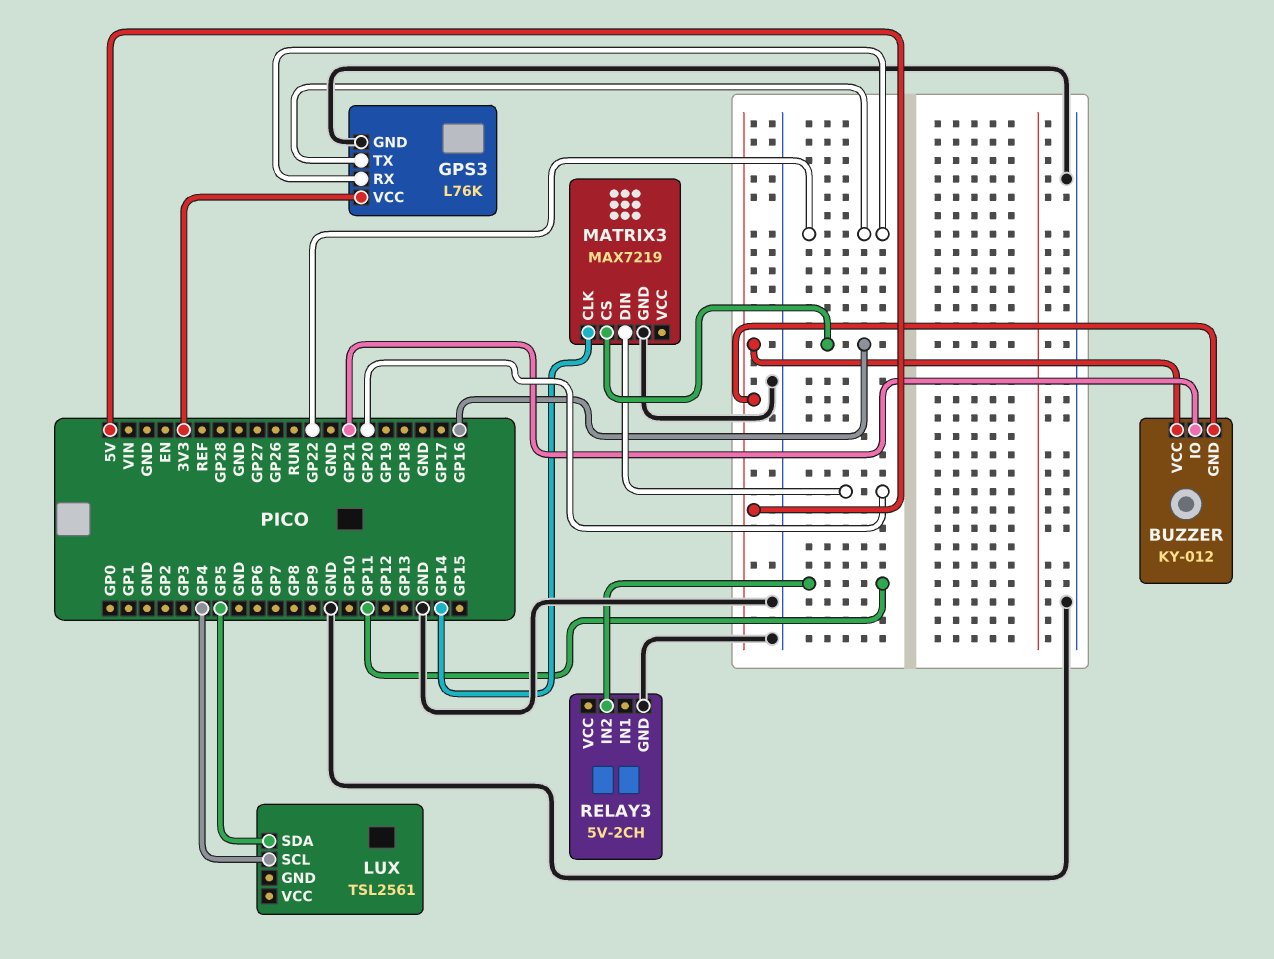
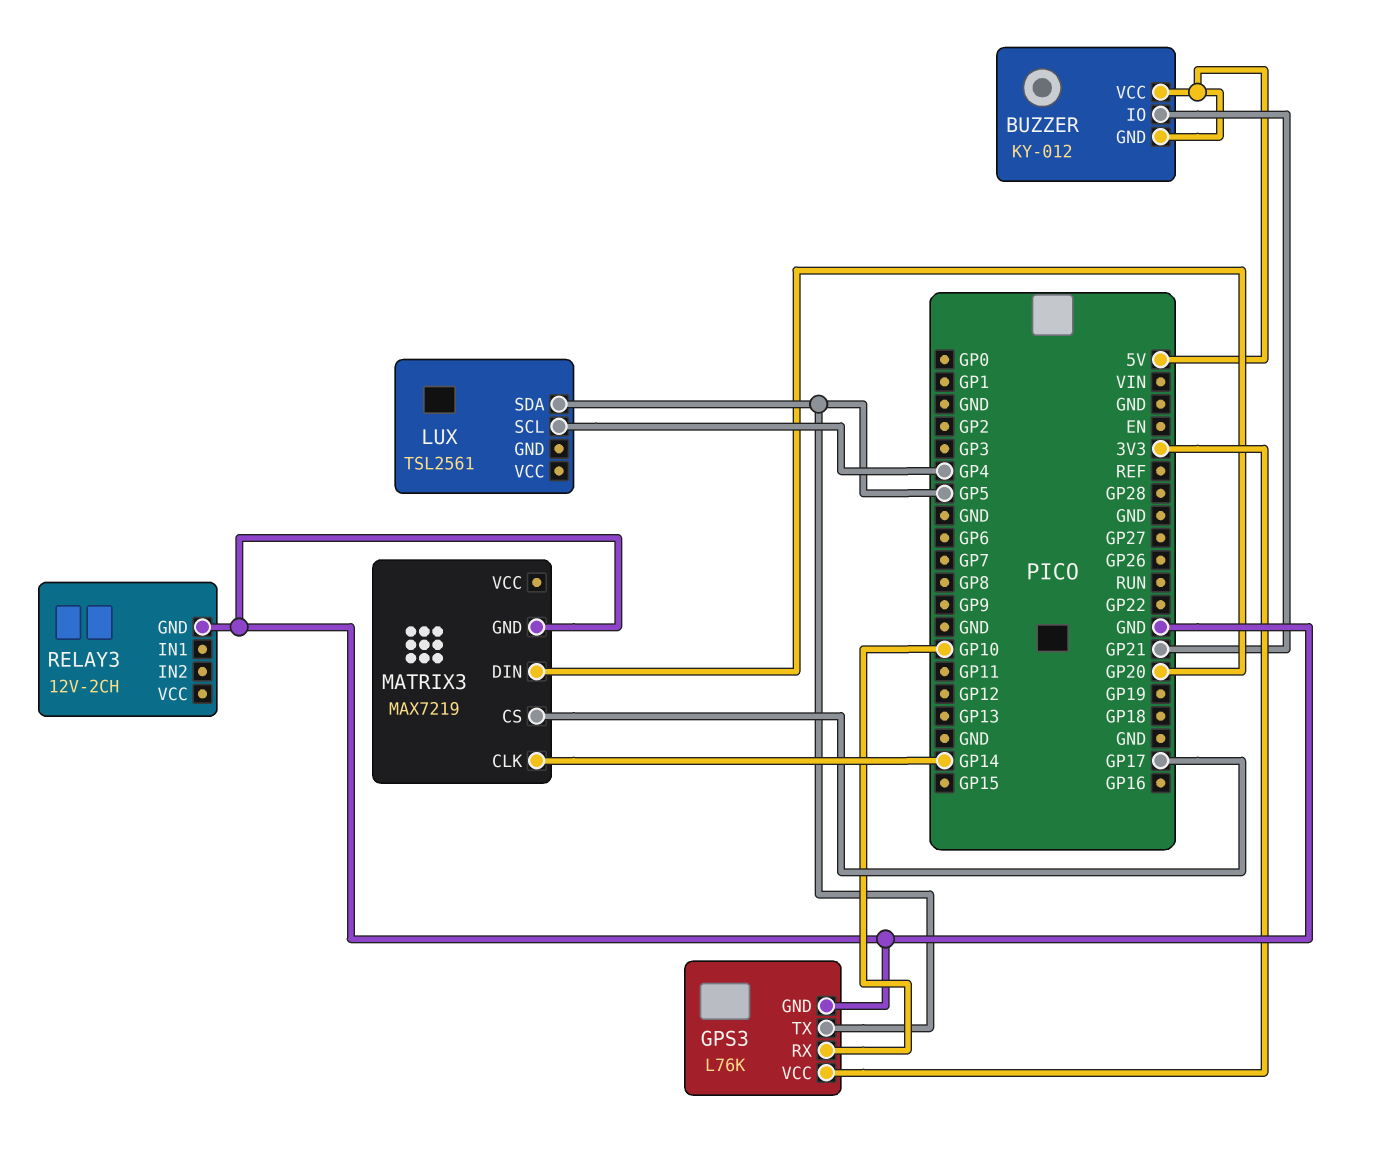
GPS3 pin RX: GP22 -> GP10
GPS3 pin TX: GP22 -> GP5
MATRIX3 pin CS: GP16 -> GP17
RELAY3: 5V-2CH -> 12V-2CH
RELAY3 pin IN2: GP11 -> none

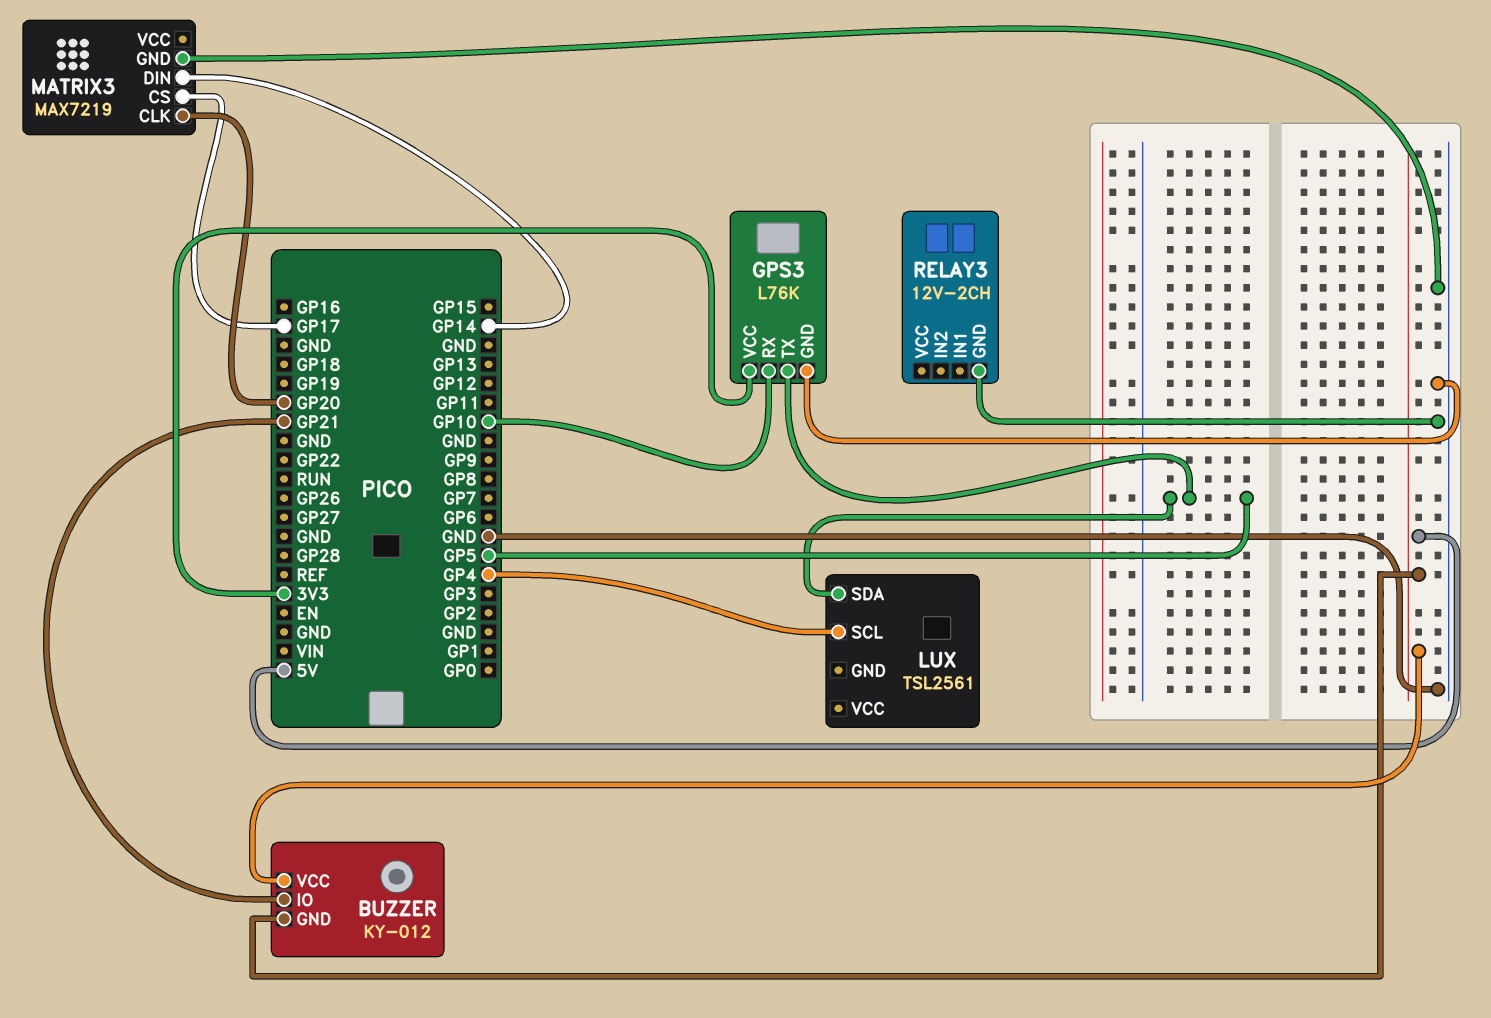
MATRIX3 pin CLK: GP14 -> GP20
MATRIX3 pin DIN: GP20 -> GP14

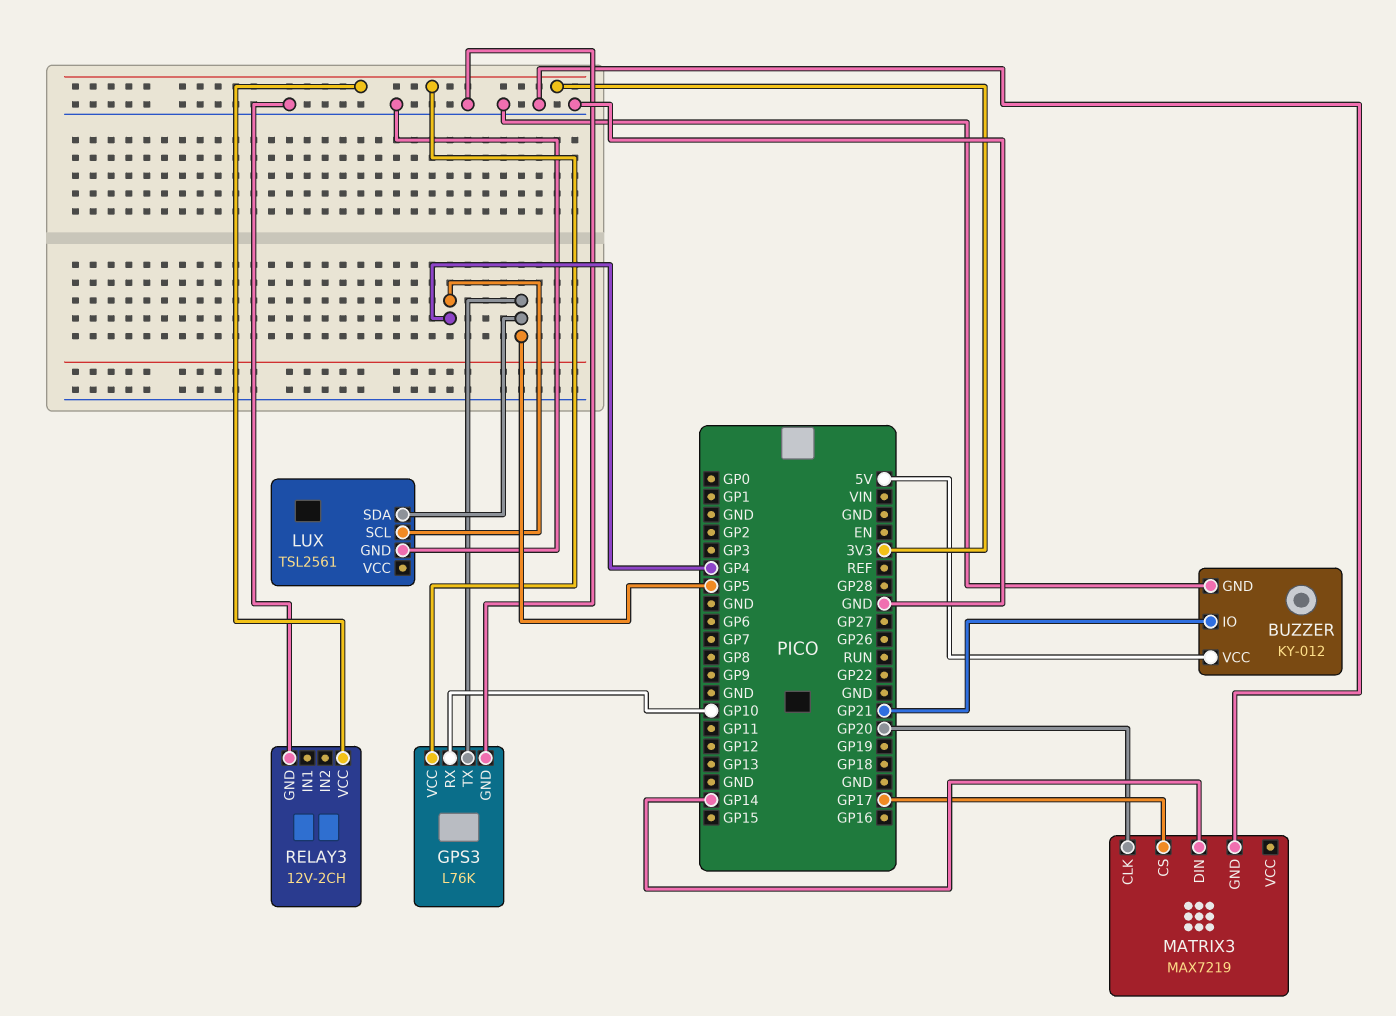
BUZZER pin GND: 5V -> GND
LUX pin GND: none -> GND
RELAY3 pin VCC: none -> 3V3

